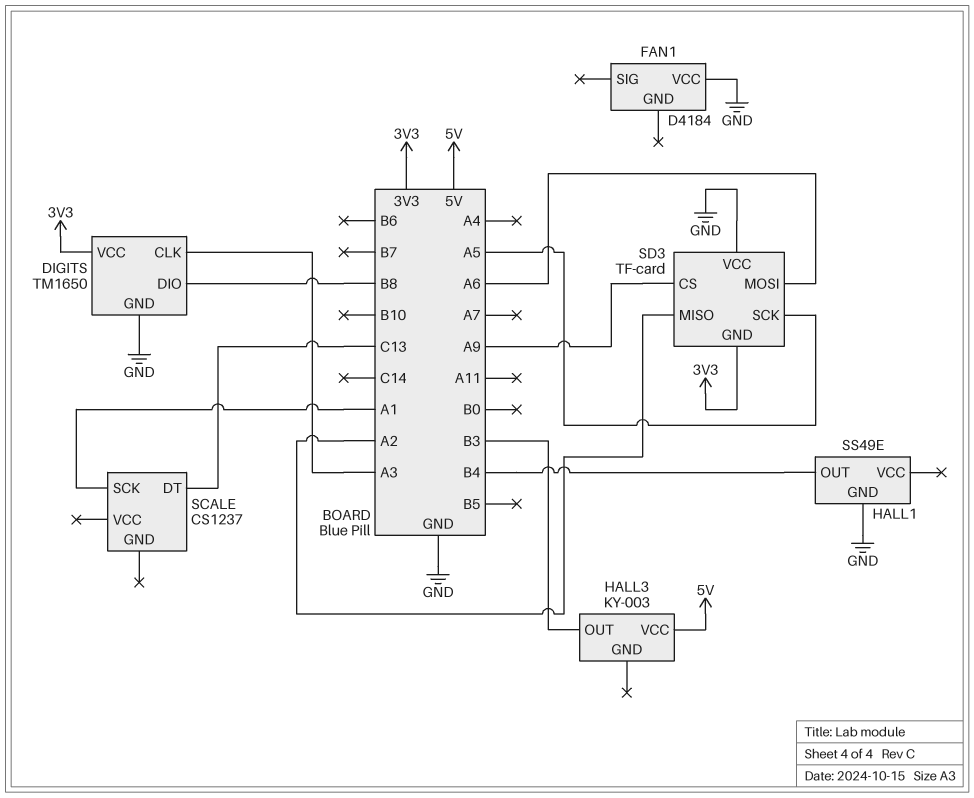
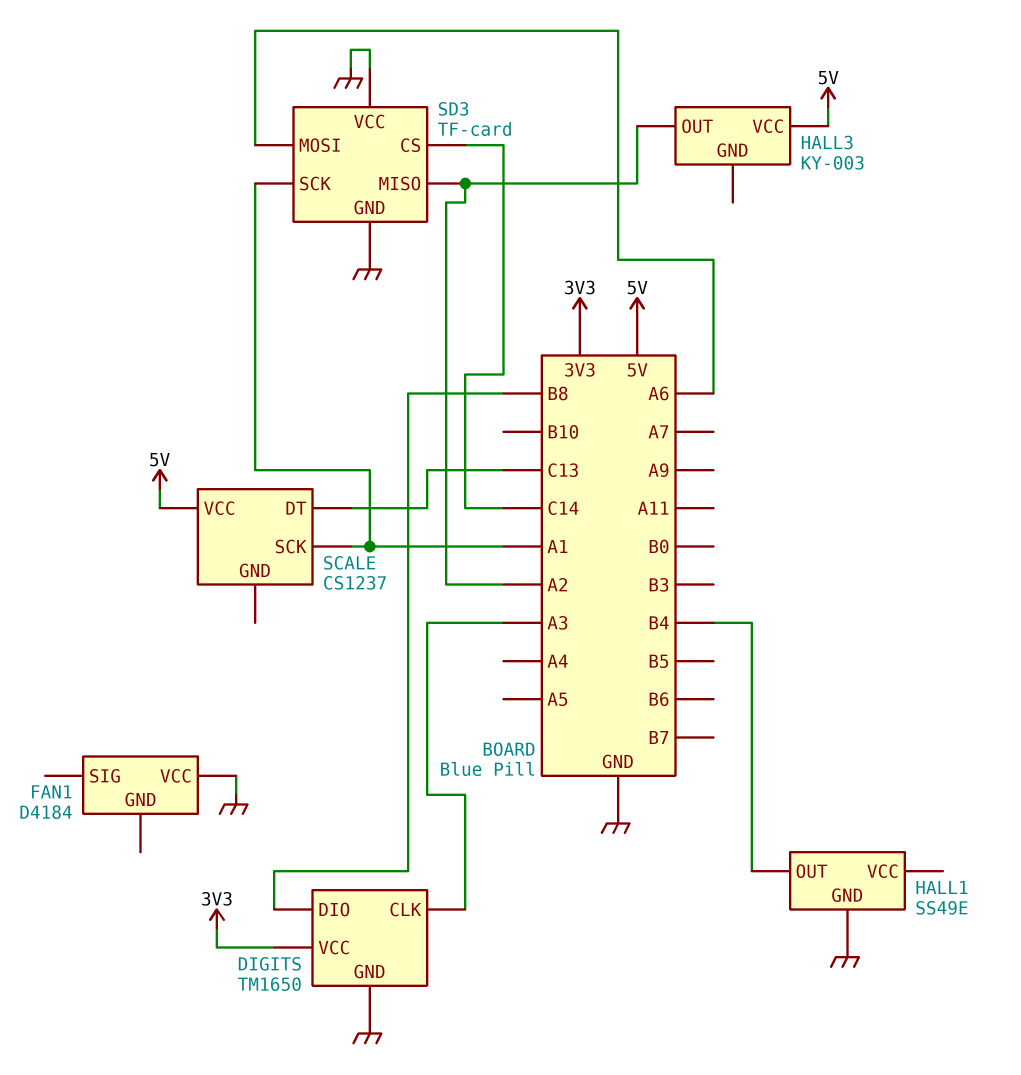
HALL3 pin OUT: B3 -> A2
SCALE pin VCC: none -> 5V
SD3 pin CS: A9 -> C14
SD3 pin GND: 3V3 -> GND
SD3 pin SCK: A5 -> A1

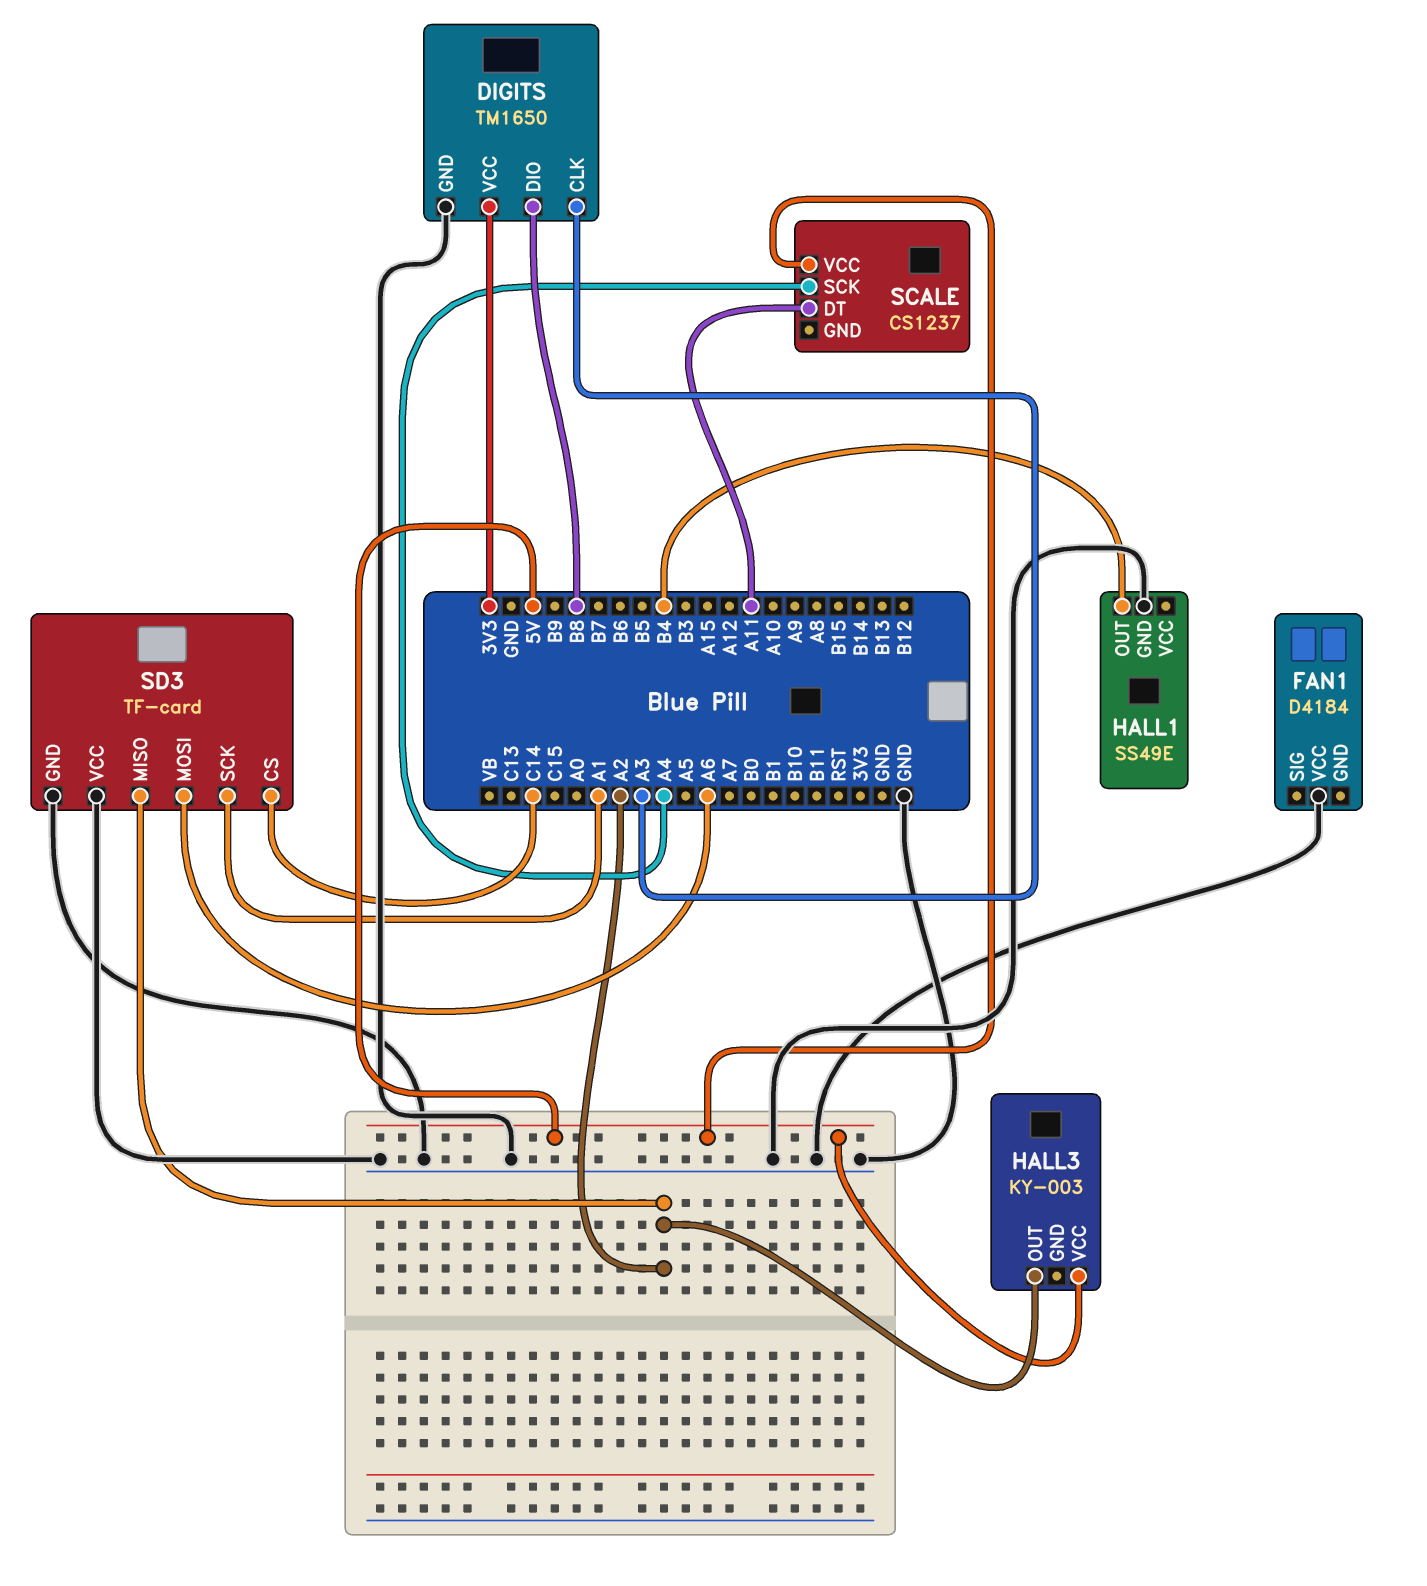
SCALE pin DT: C13 -> A11
SCALE pin SCK: A1 -> A4

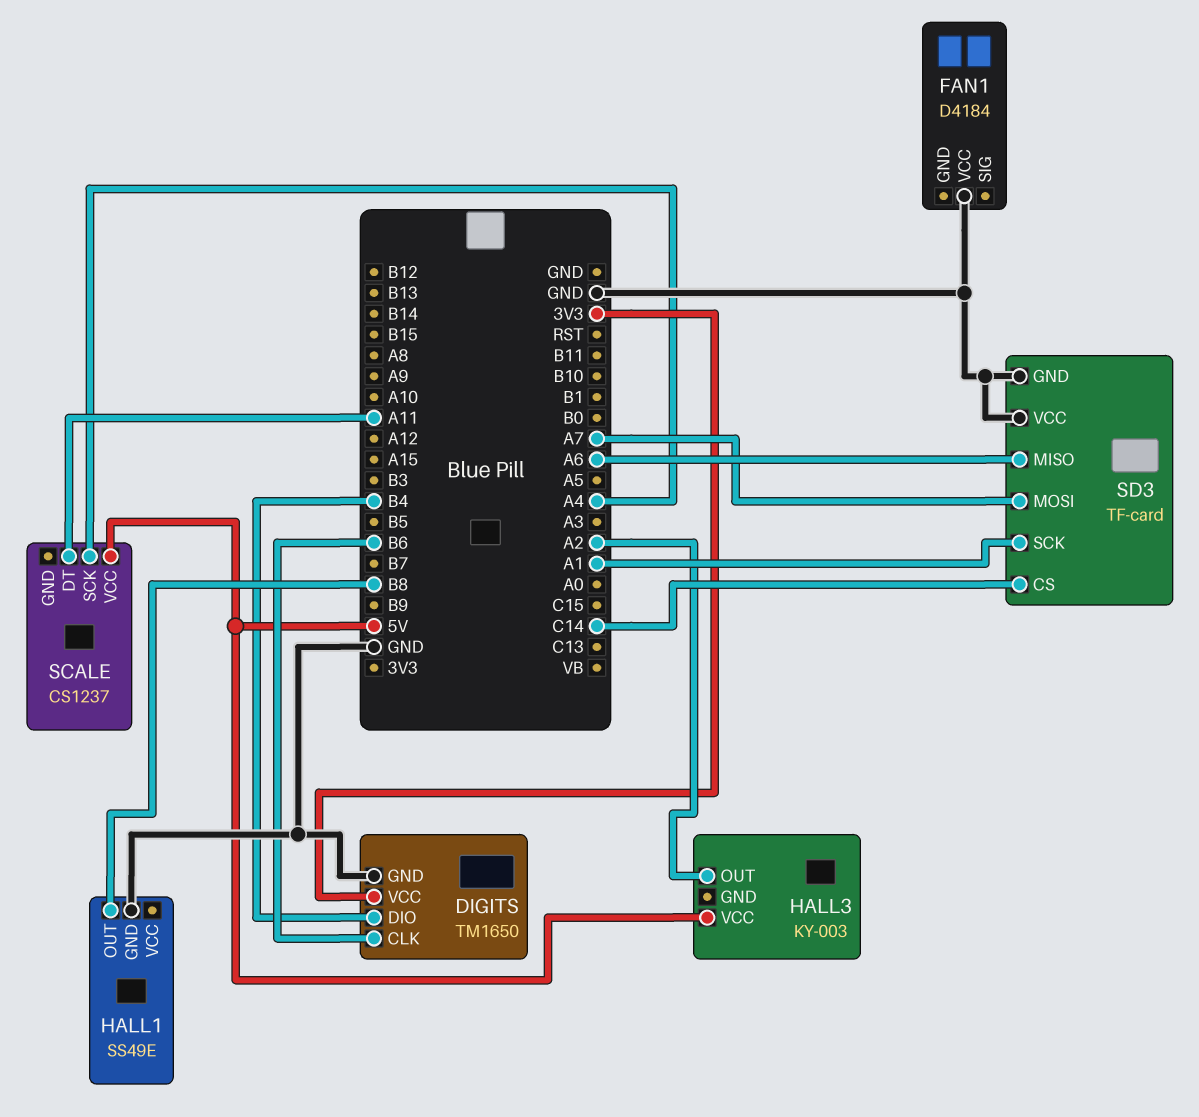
DIGITS pin CLK: A3 -> B6
DIGITS pin DIO: B8 -> B4
HALL1 pin OUT: B4 -> B8
SD3 pin MISO: A2 -> A6
SD3 pin MOSI: A6 -> A7

